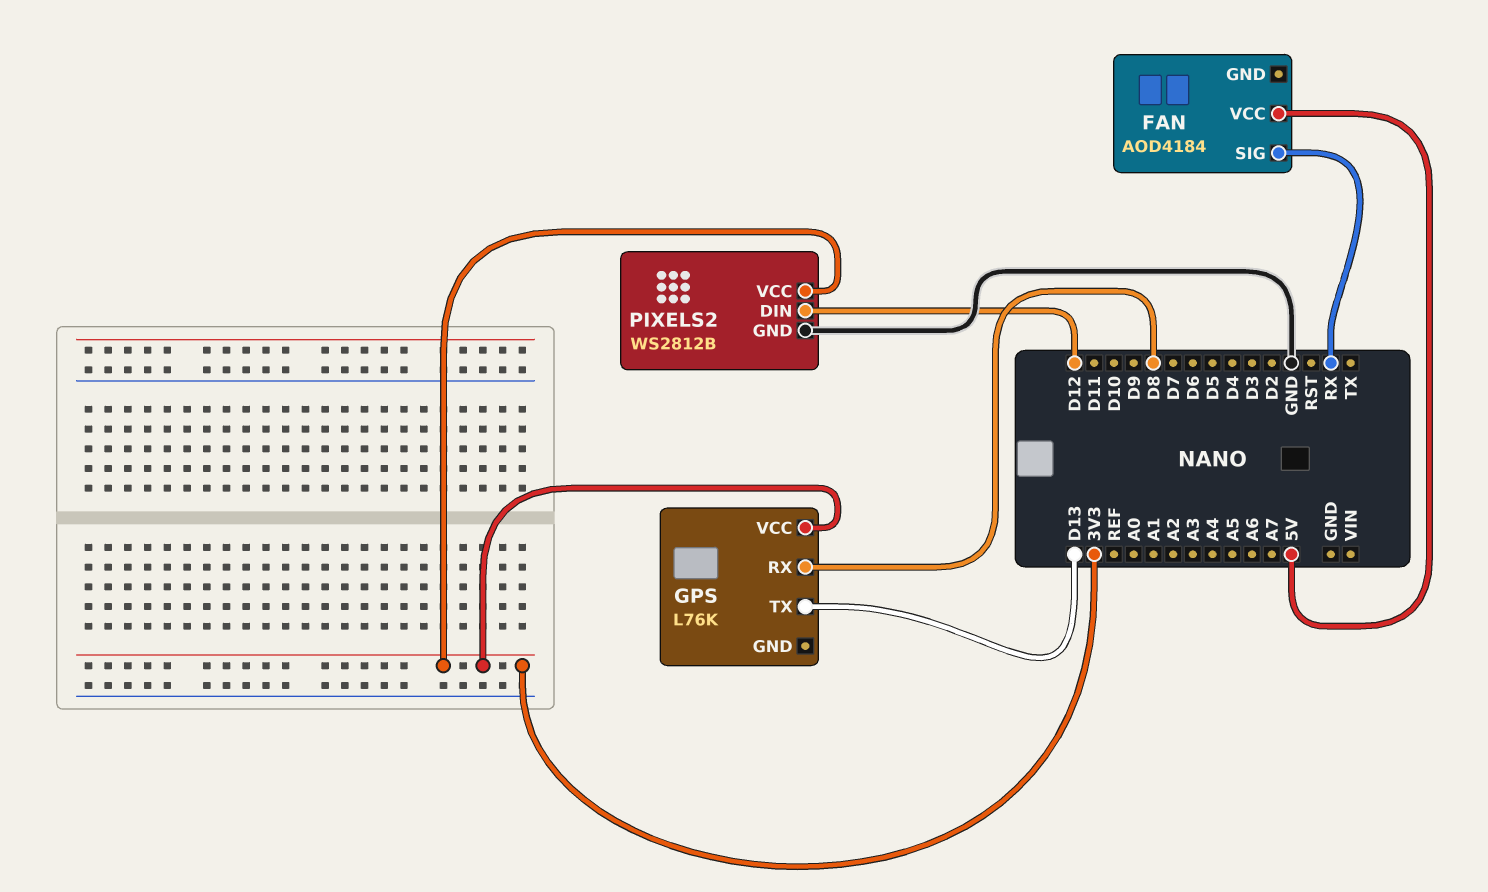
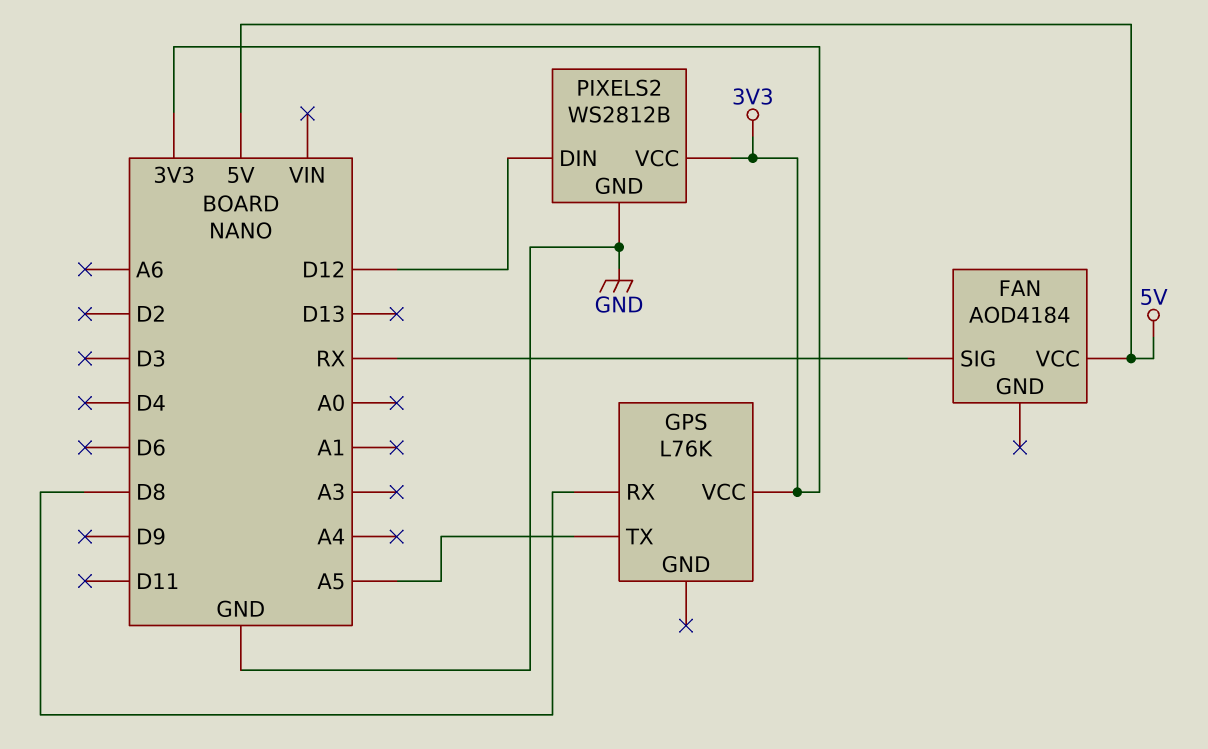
GPS pin TX: D13 -> A5

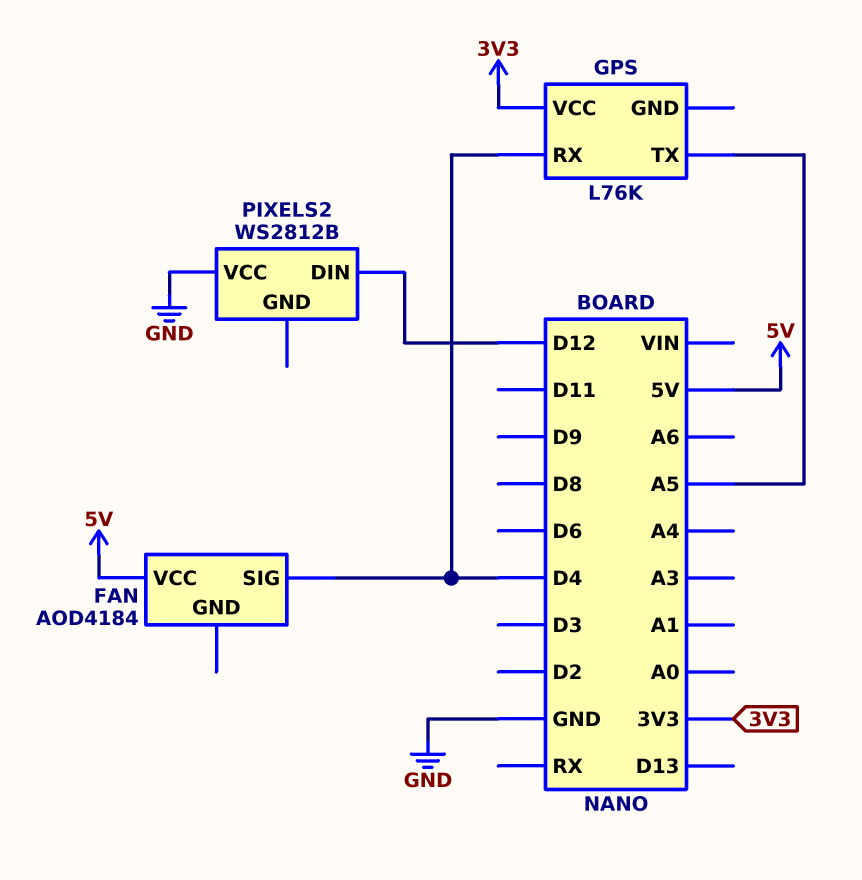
FAN pin SIG: RX -> D4
GPS pin RX: D8 -> D4
PIXELS2 pin GND: GND -> none
PIXELS2 pin VCC: 3V3 -> GND

